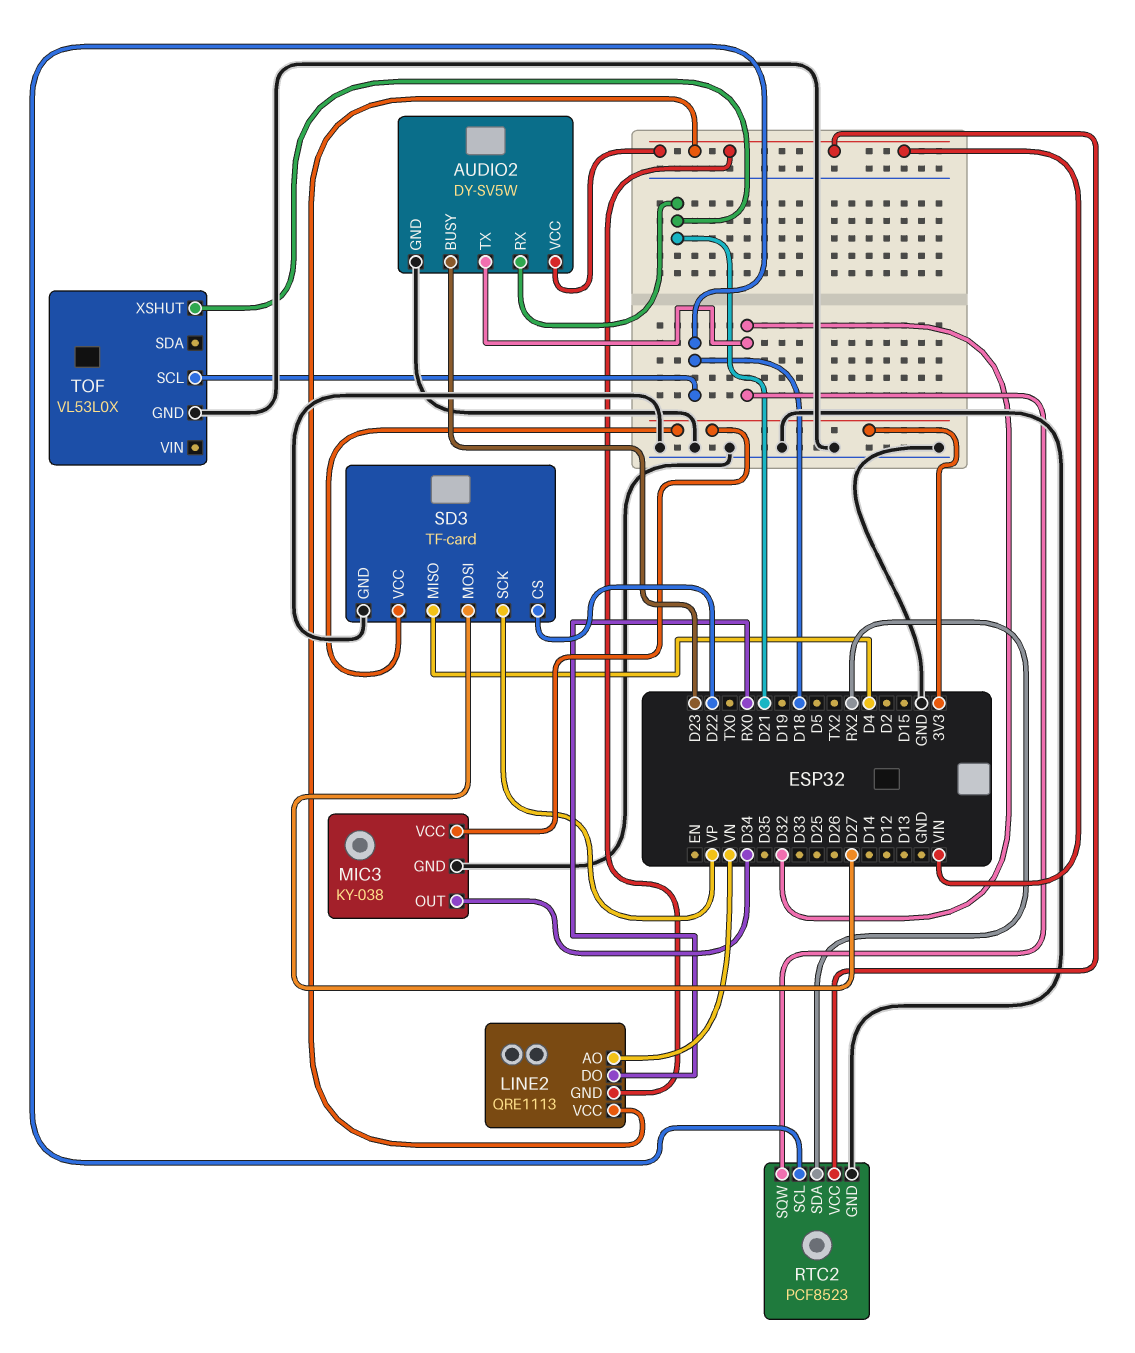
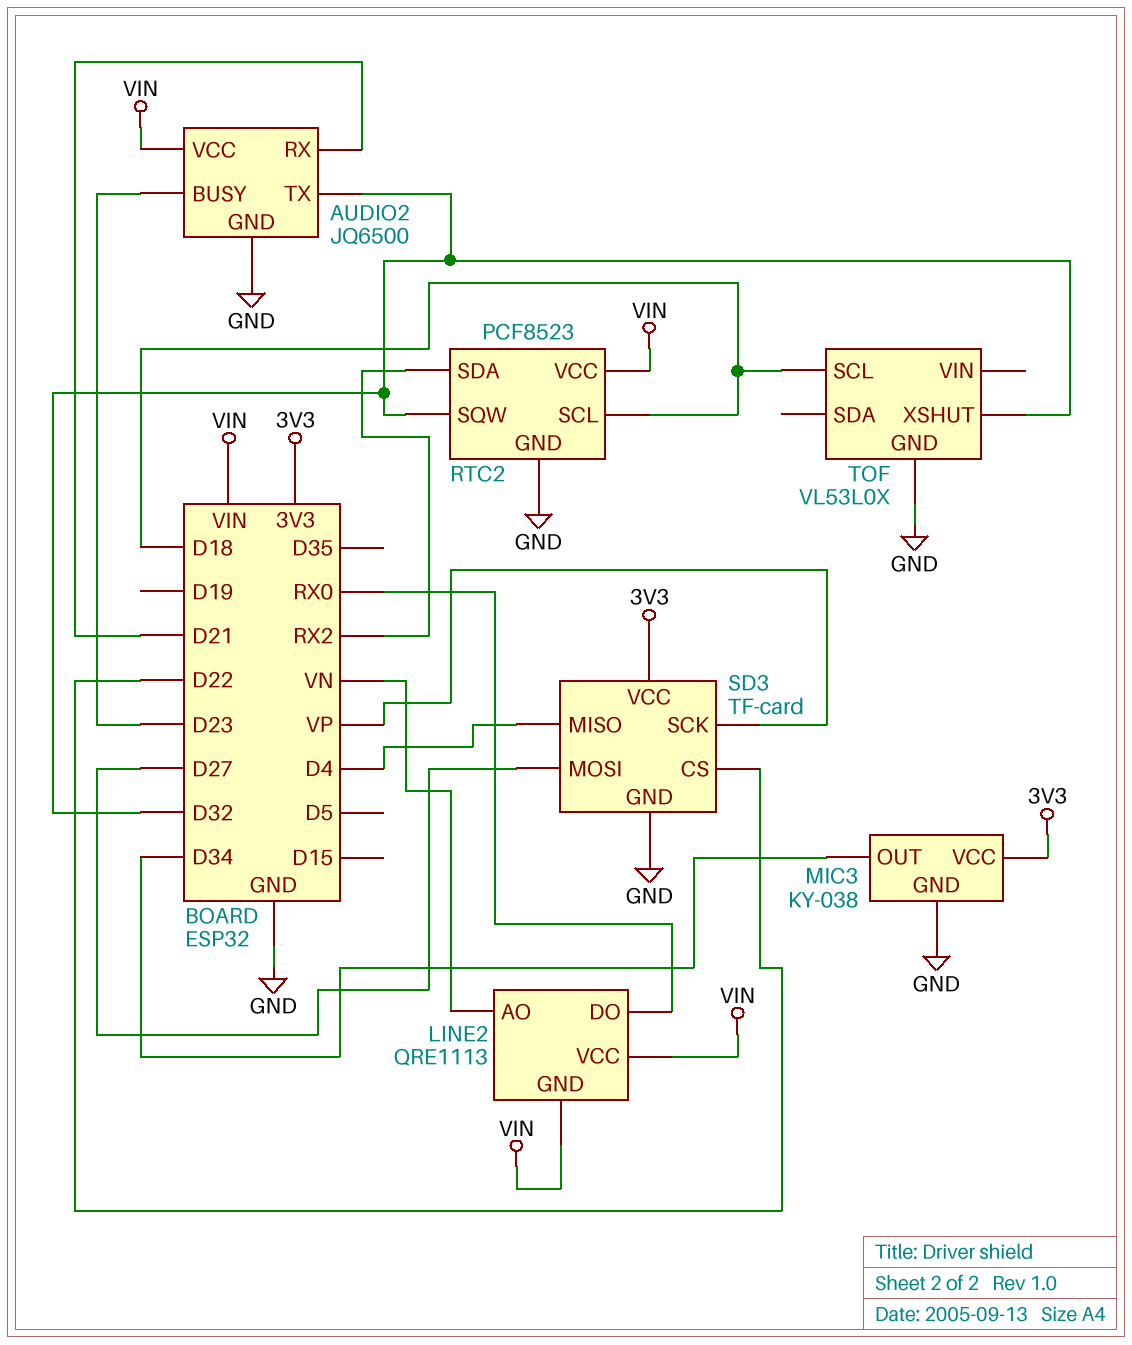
AUDIO2: DY-SV5W -> JQ6500
TOF pin XSHUT: D21 -> D32

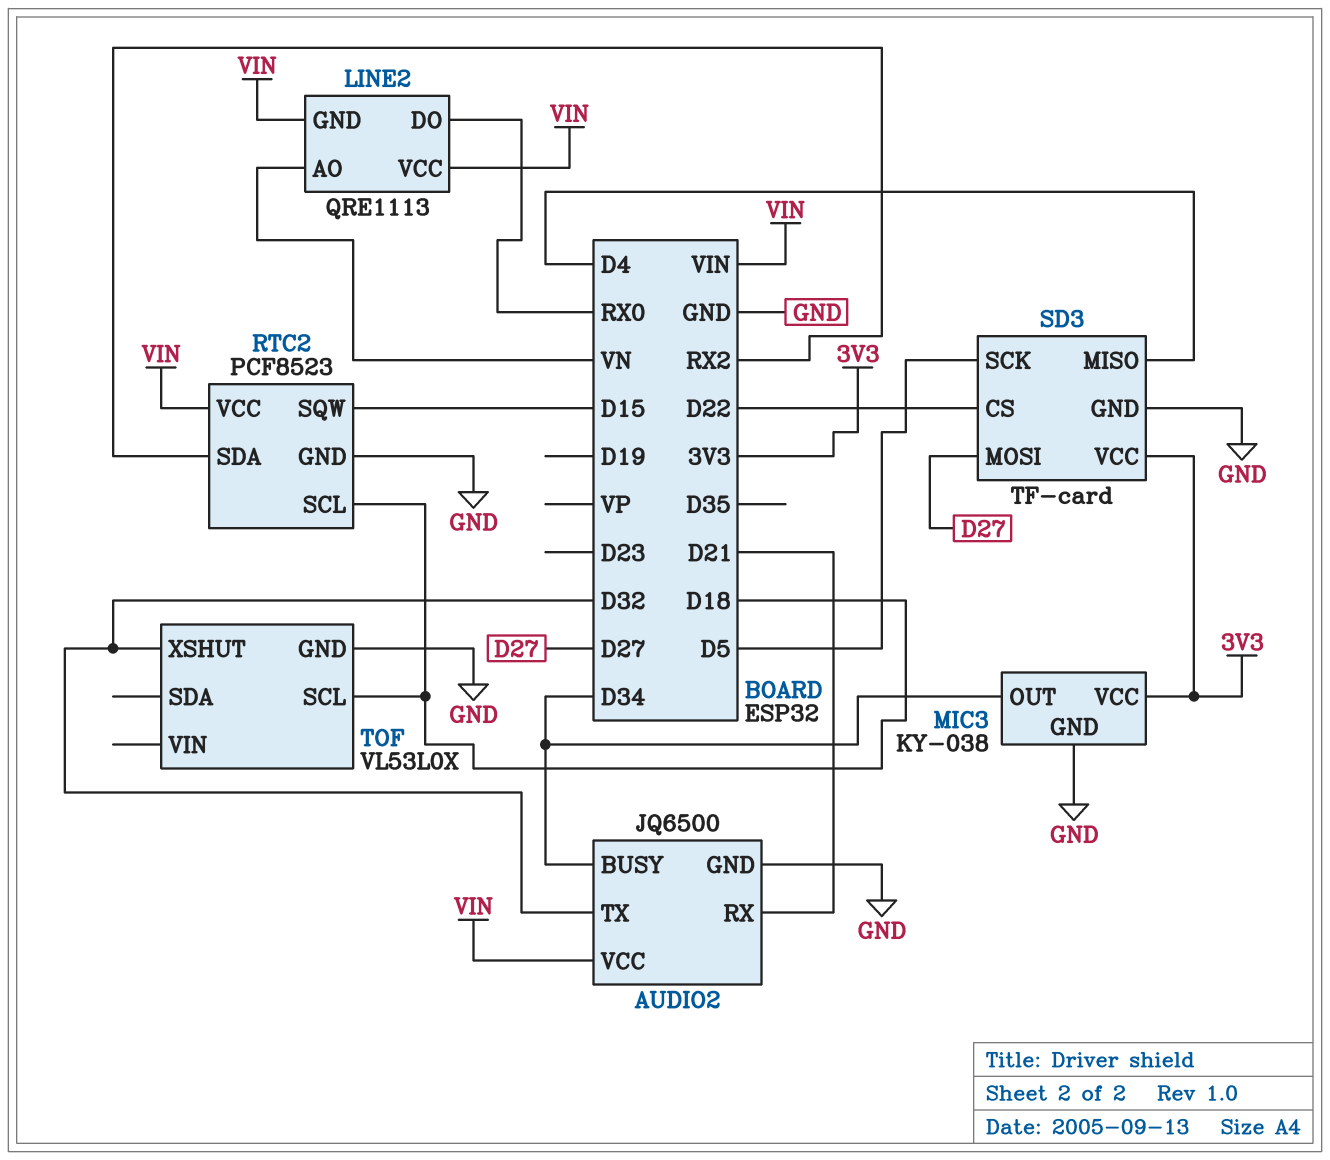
AUDIO2 pin BUSY: D23 -> D34
RTC2 pin SQW: D32 -> D15
SD3 pin SCK: VP -> D5

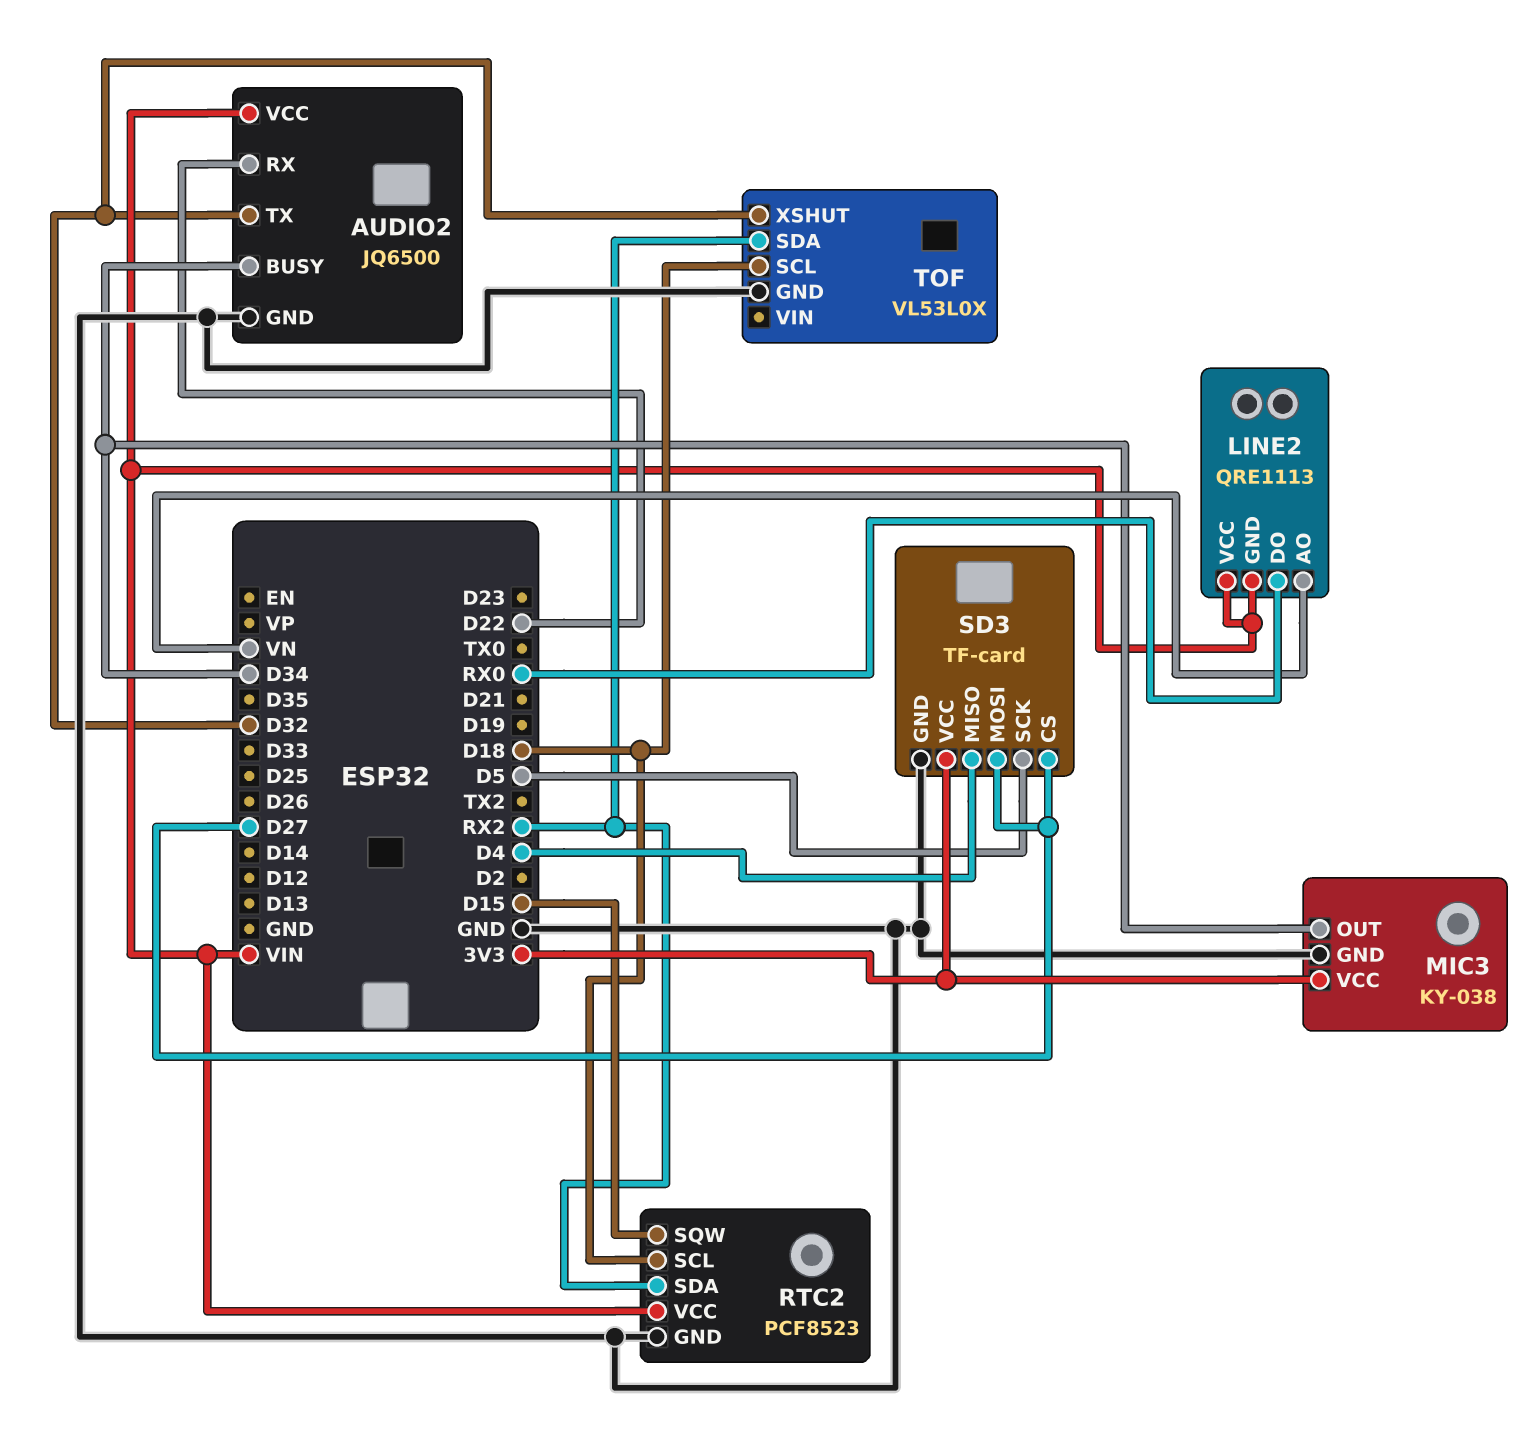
AUDIO2 pin RX: D21 -> D22
SD3 pin CS: D22 -> D27
TOF pin SDA: none -> RX2

